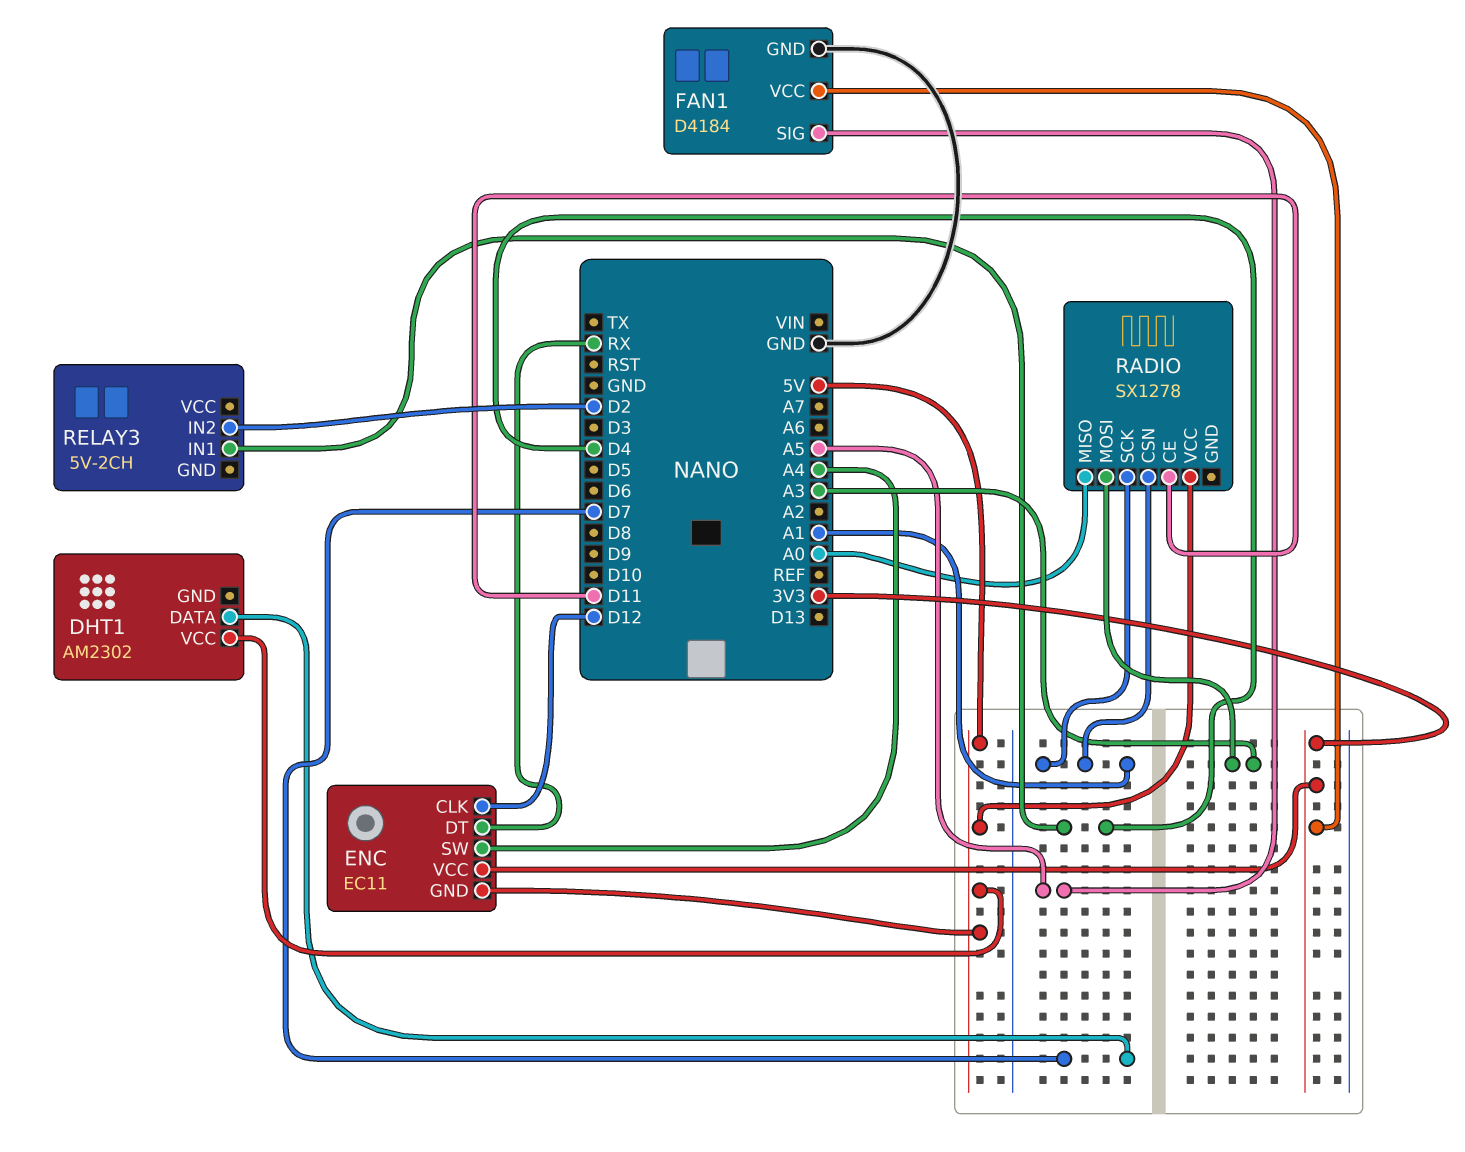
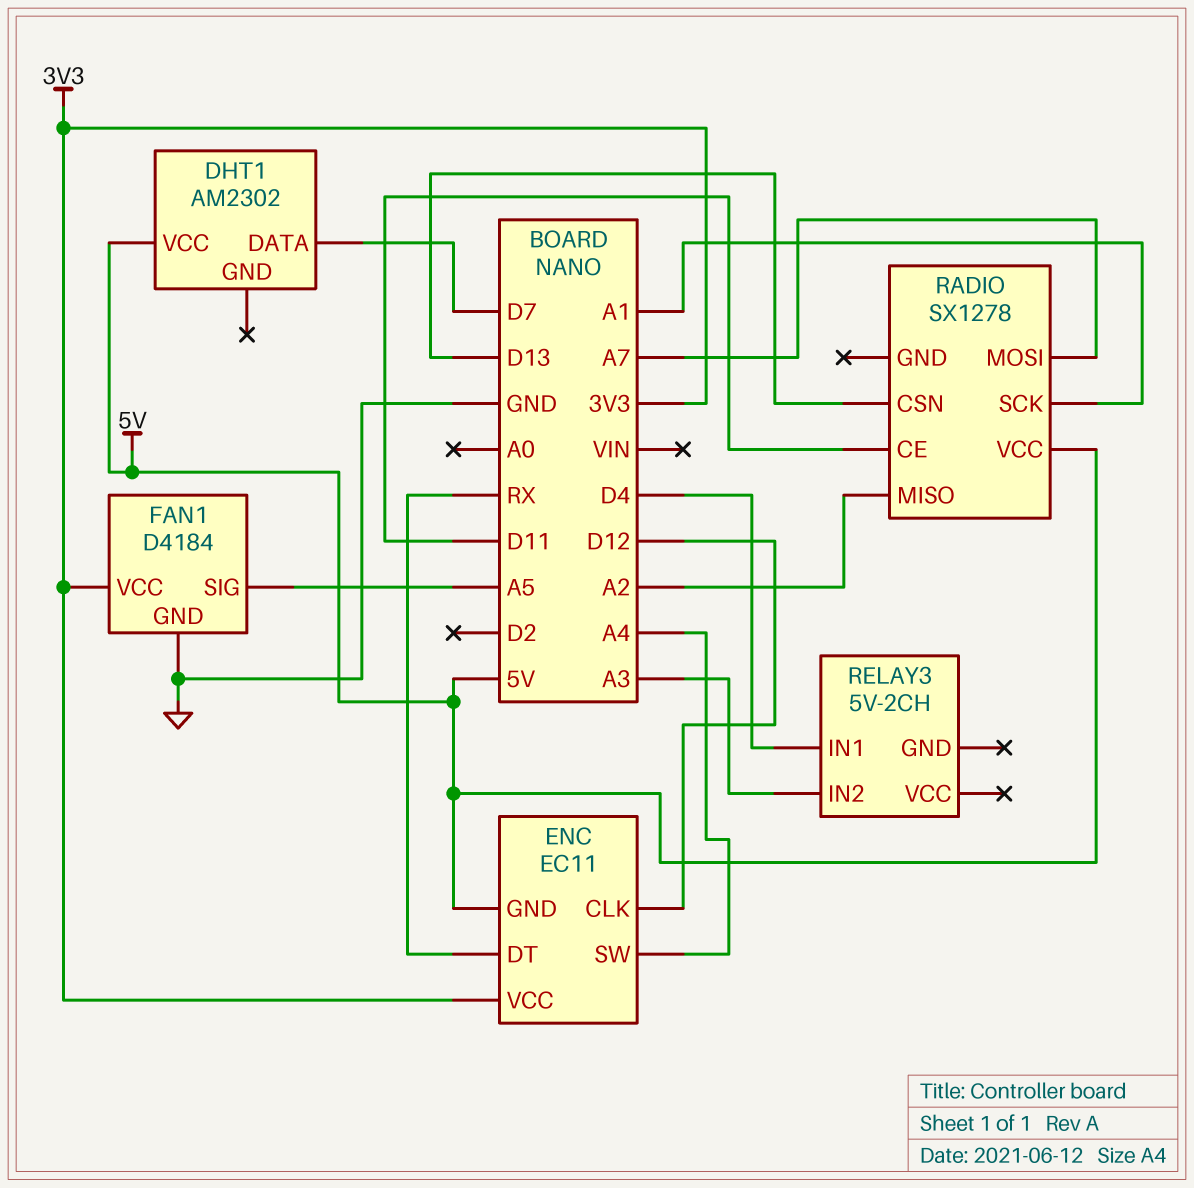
RADIO pin CSN: A1 -> D13
RADIO pin MISO: A0 -> A2
RADIO pin MOSI: A3 -> A7
RELAY3 pin IN2: D2 -> A3

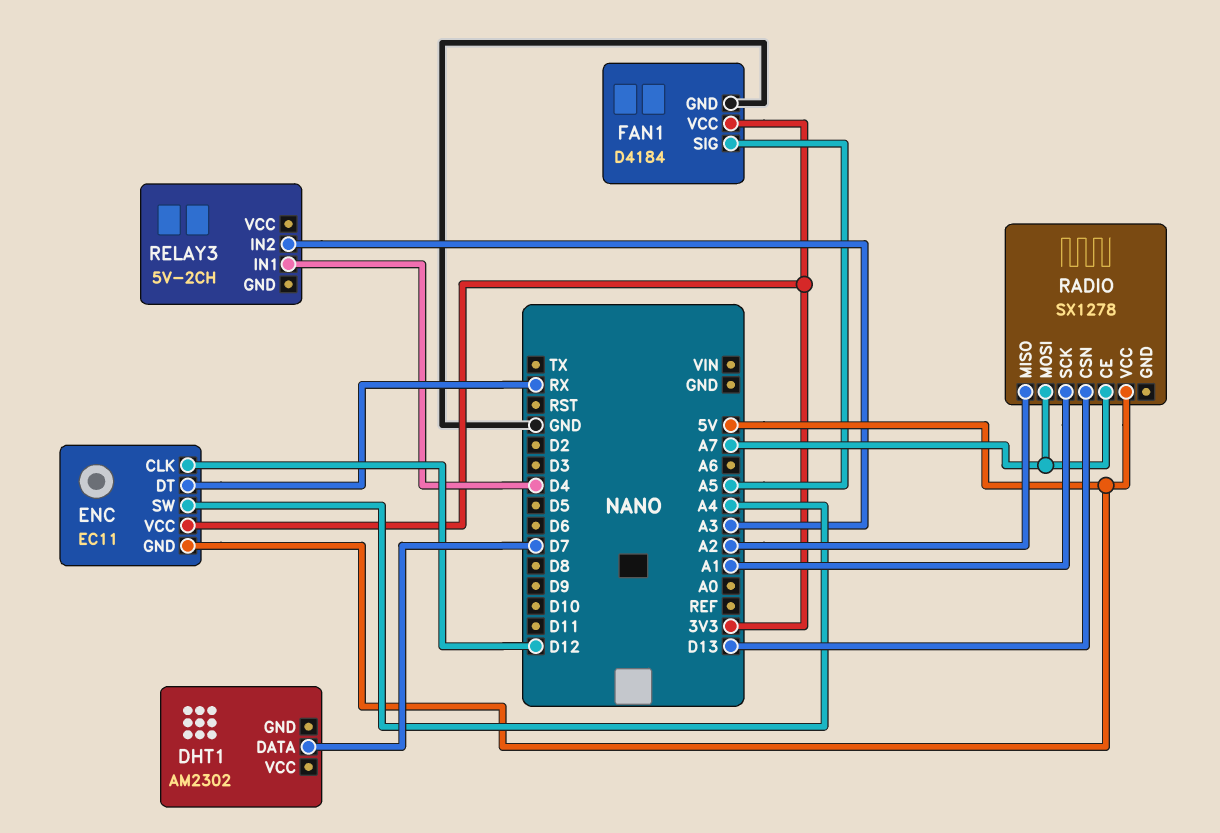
DHT1 pin VCC: 5V -> none
RADIO pin CE: D11 -> A7

